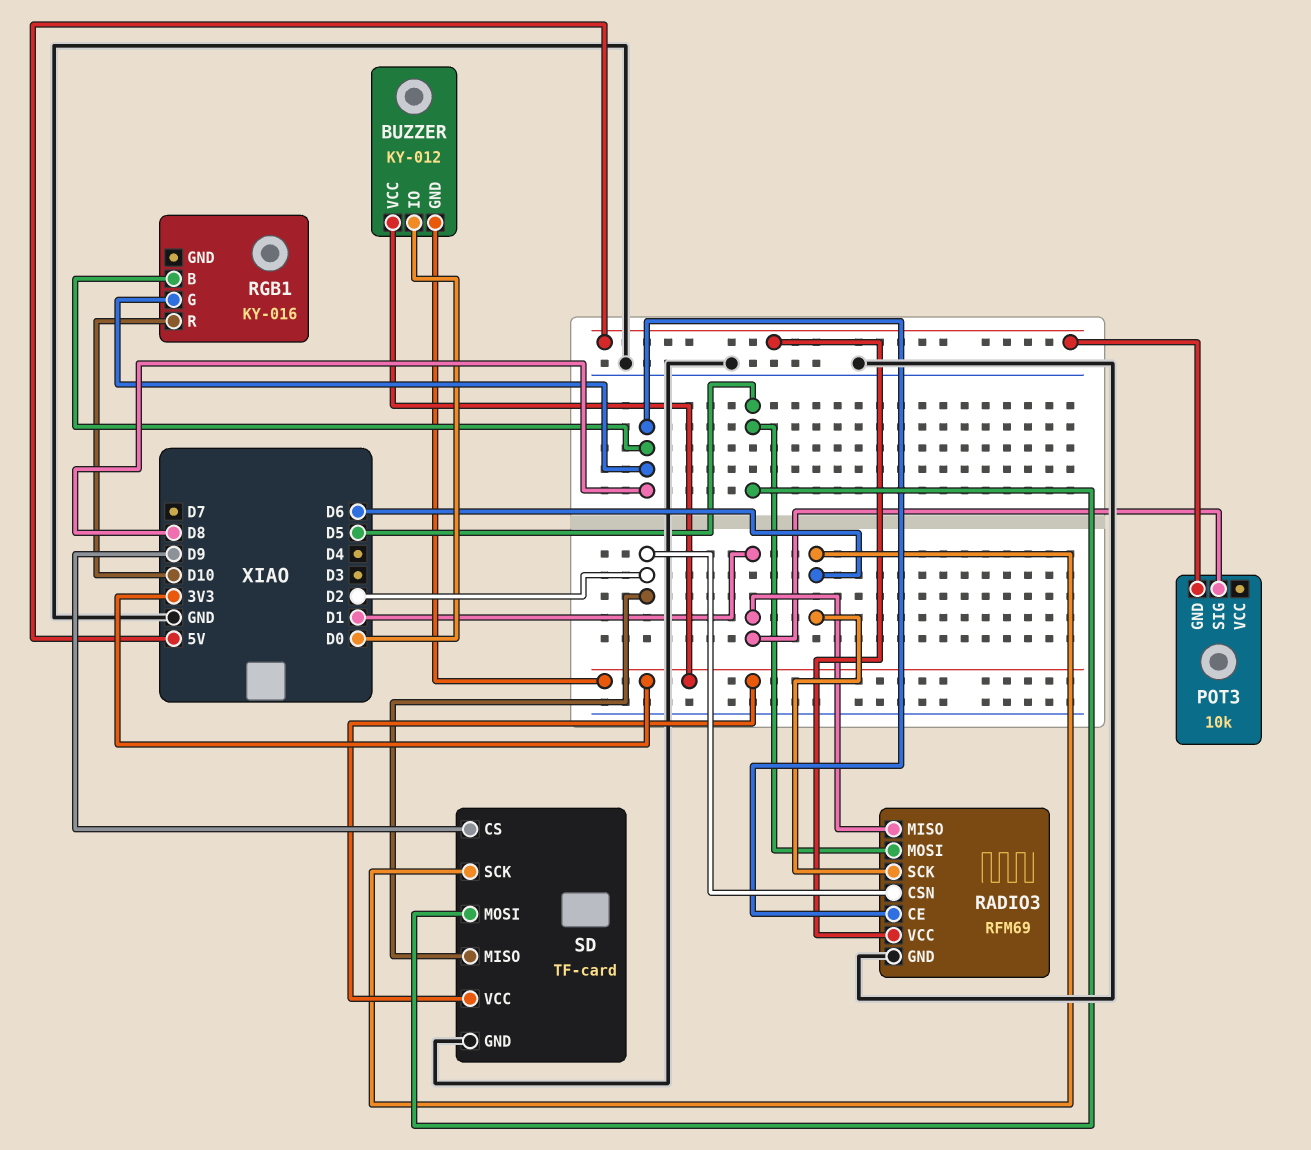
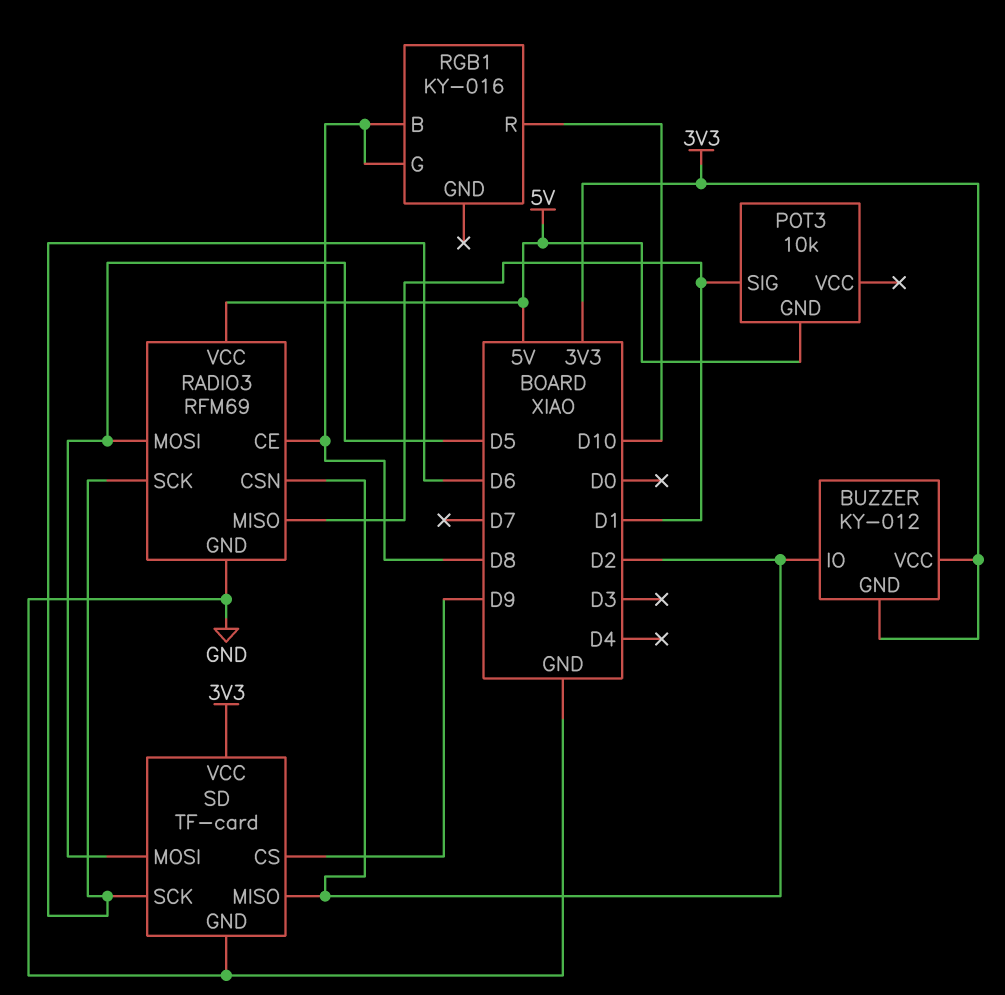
BUZZER pin IO: D0 -> D2

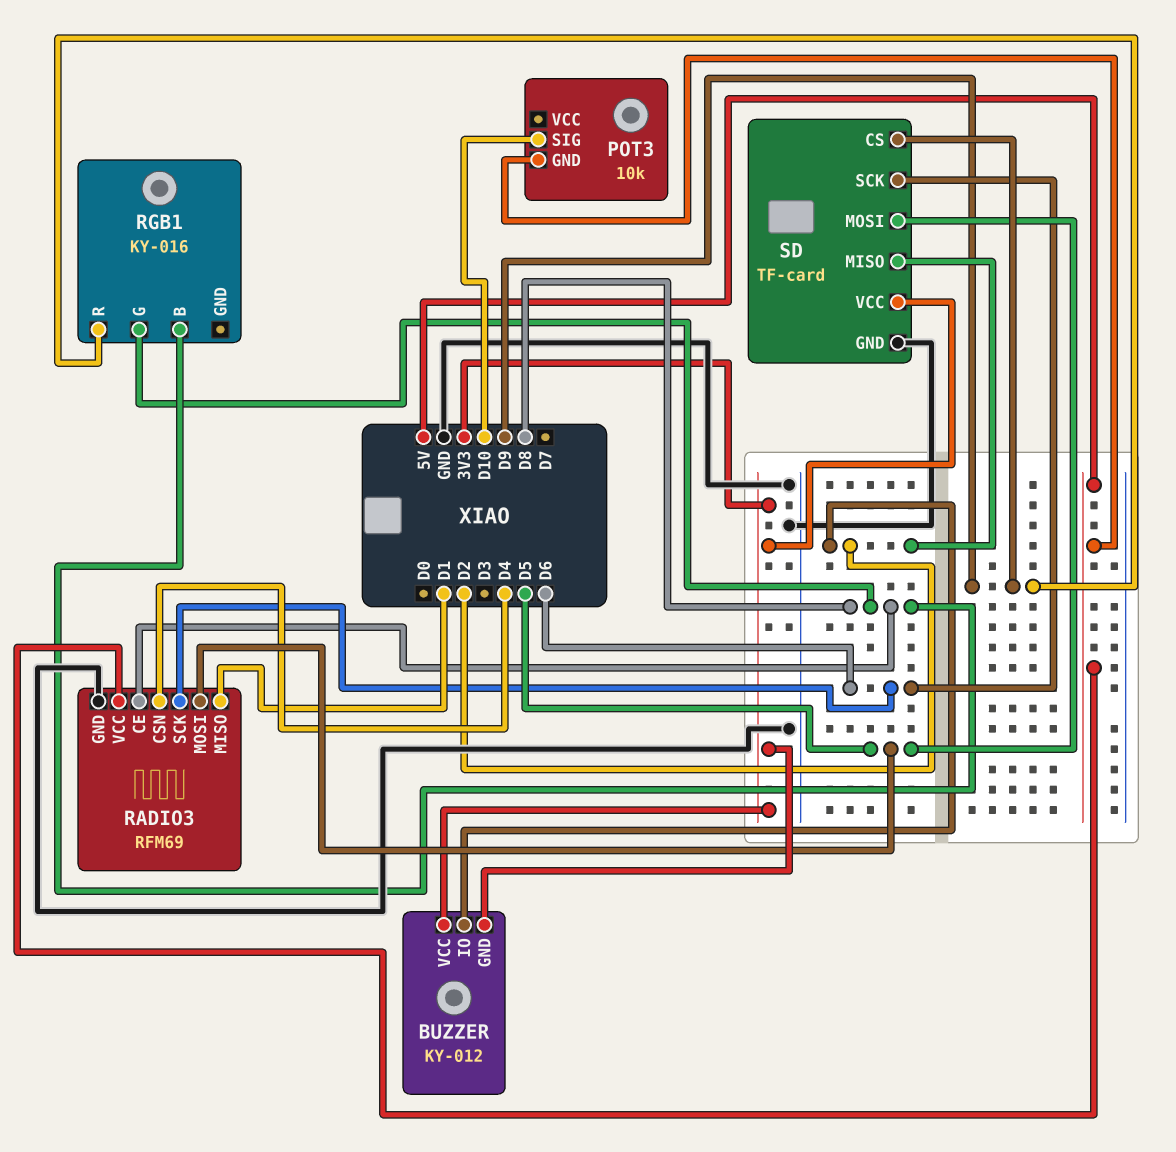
POT3 pin SIG: D1 -> D10
RADIO3 pin CSN: D2 -> D4
RGB1 pin R: D10 -> D9

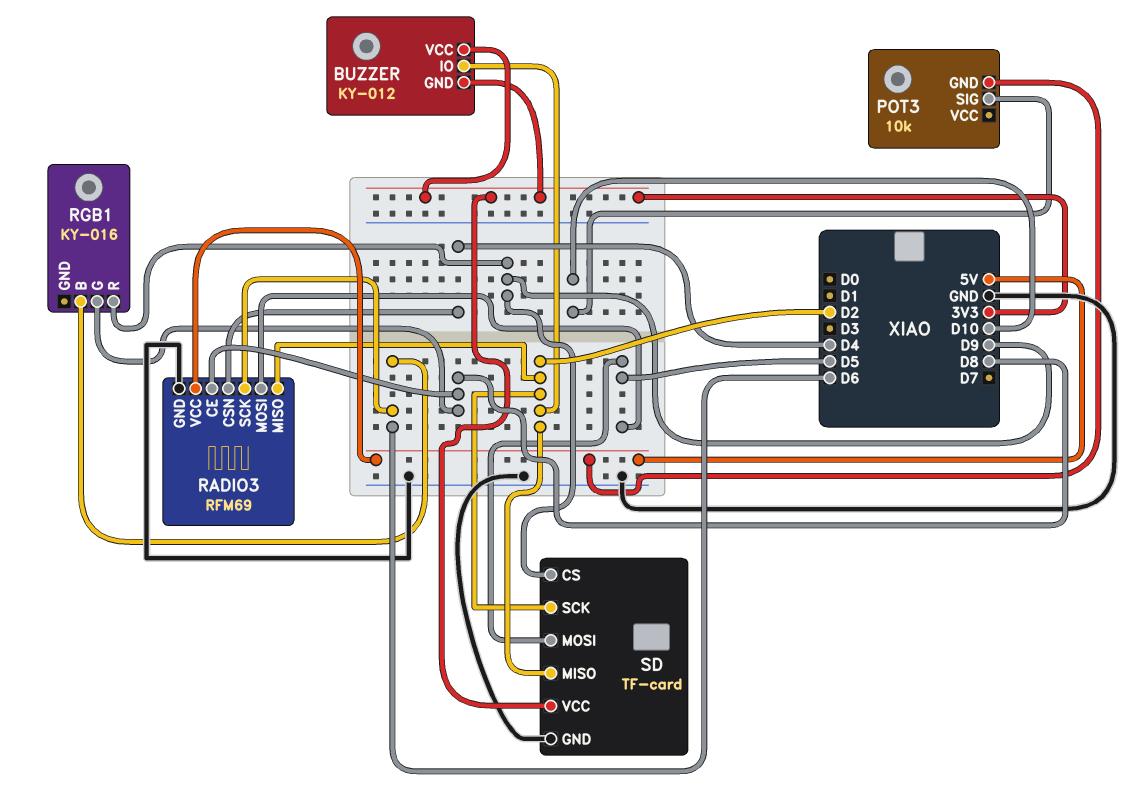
RADIO3 pin MISO: D1 -> D2
RGB1 pin B: D8 -> D6
SD pin SCK: D6 -> D2

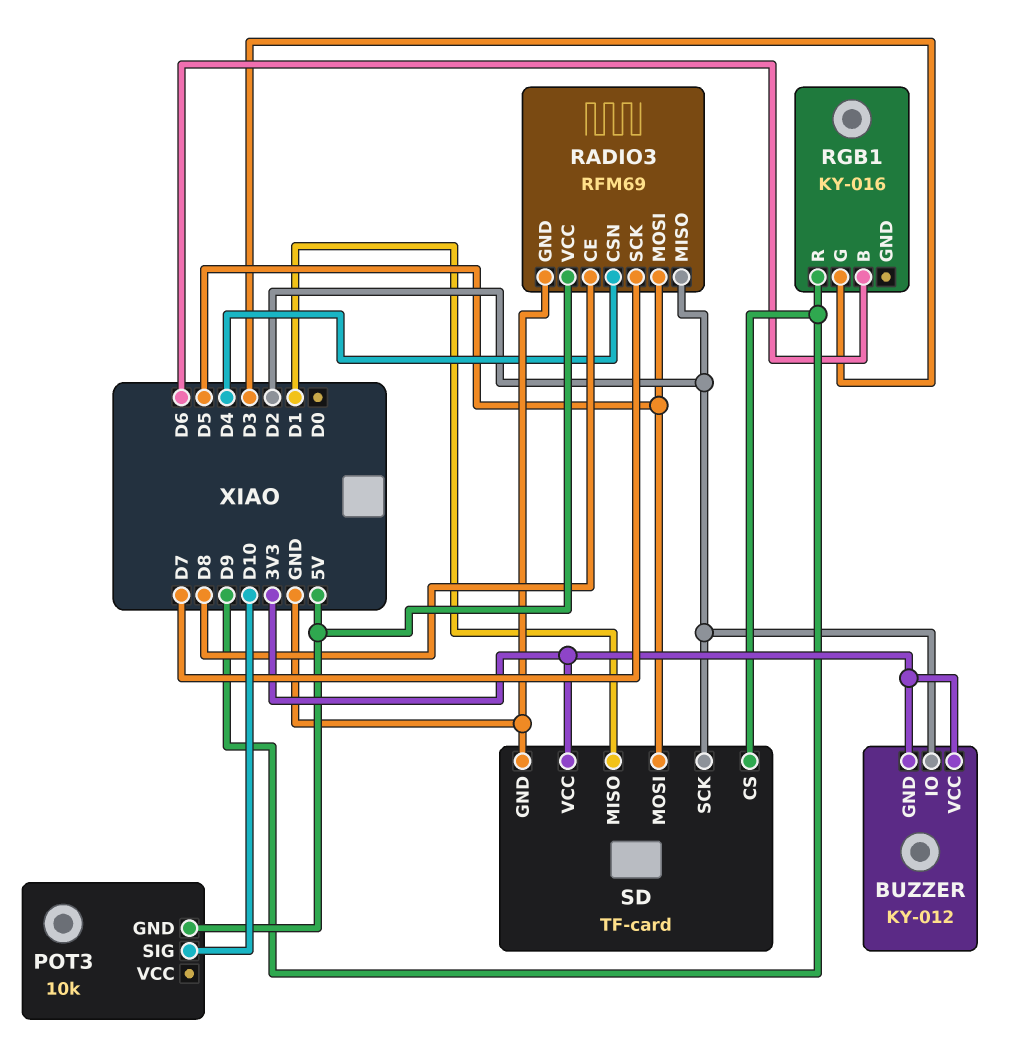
RADIO3 pin SCK: D6 -> D7
RGB1 pin G: D8 -> D3
SD pin MISO: D2 -> D1

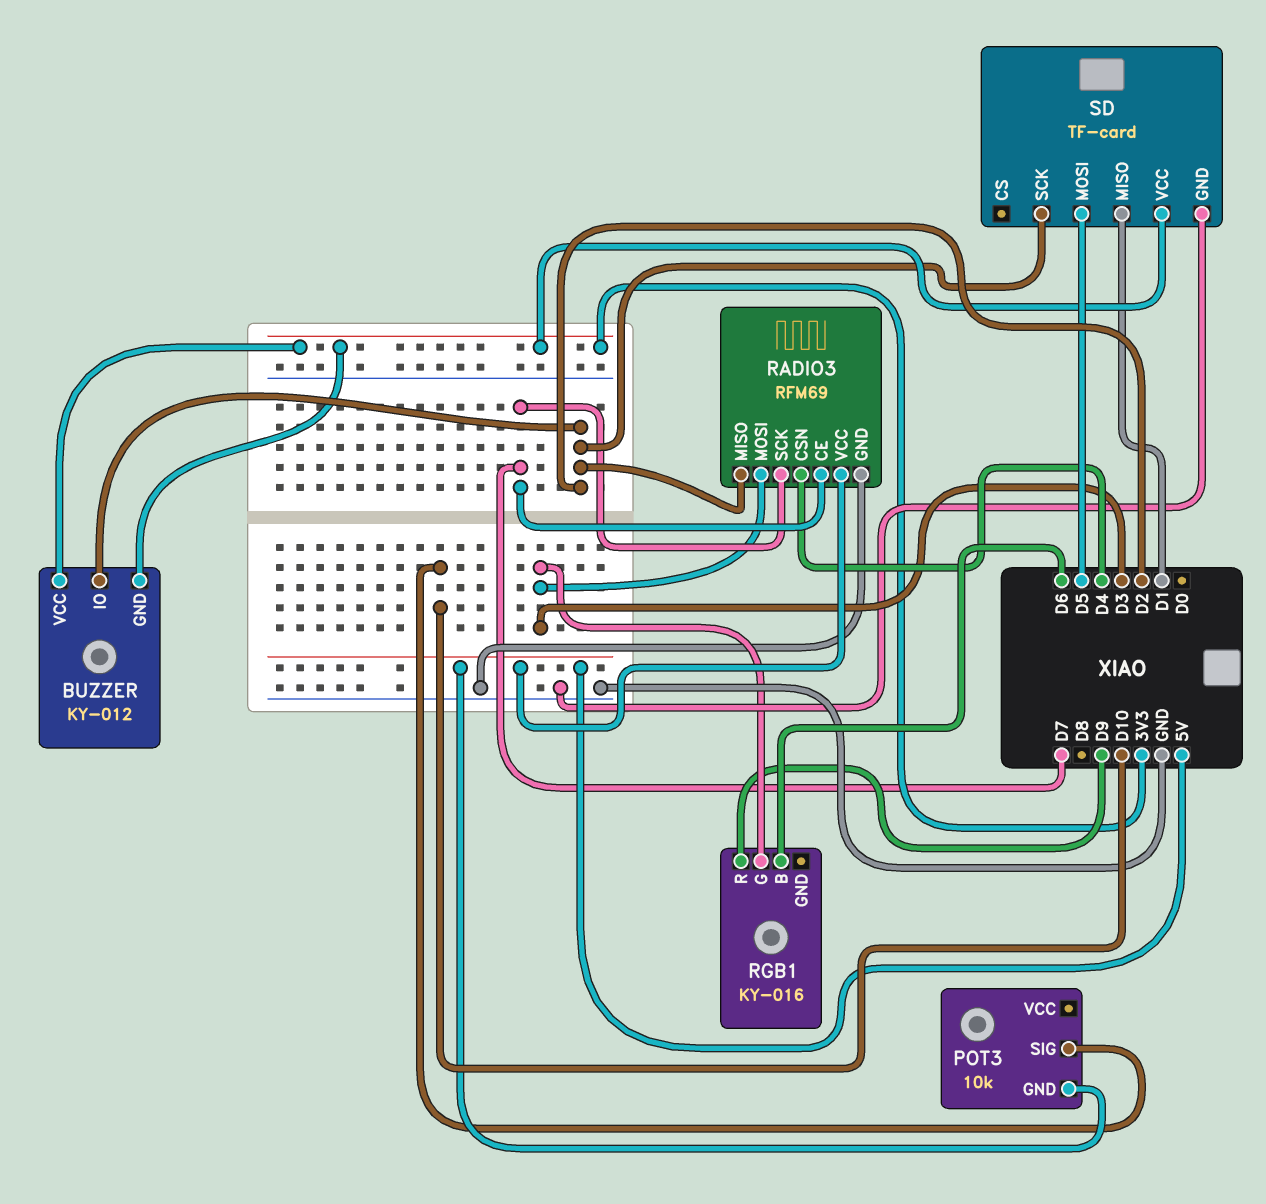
RADIO3 pin CE: D8 -> D7
RADIO3 pin MOSI: D5 -> D3
SD pin CS: D9 -> none

